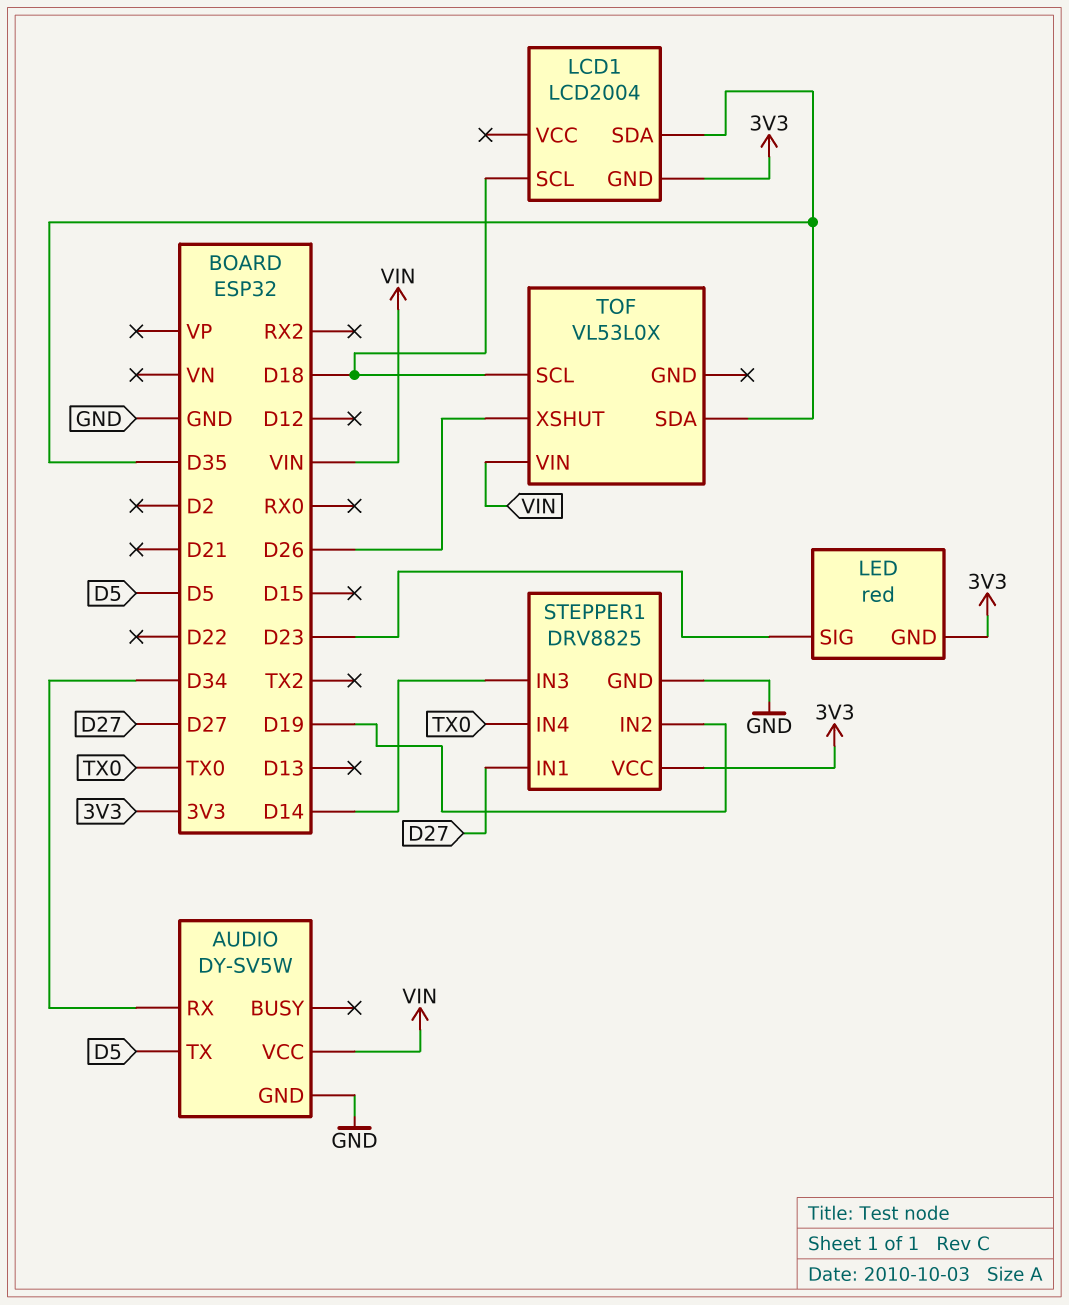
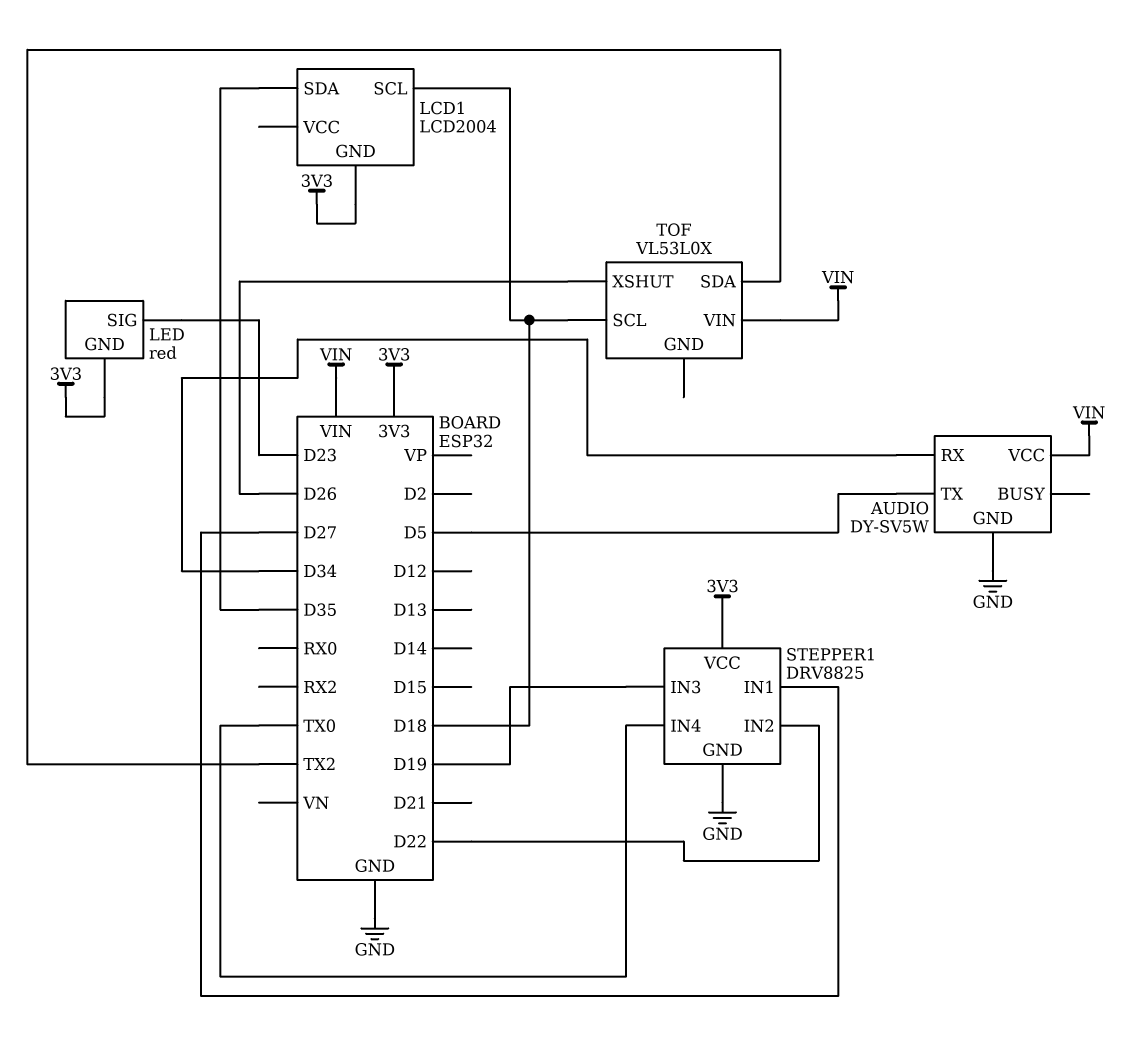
STEPPER1 pin IN2: D19 -> D22
STEPPER1 pin IN3: D14 -> D19
TOF pin SDA: D35 -> TX2

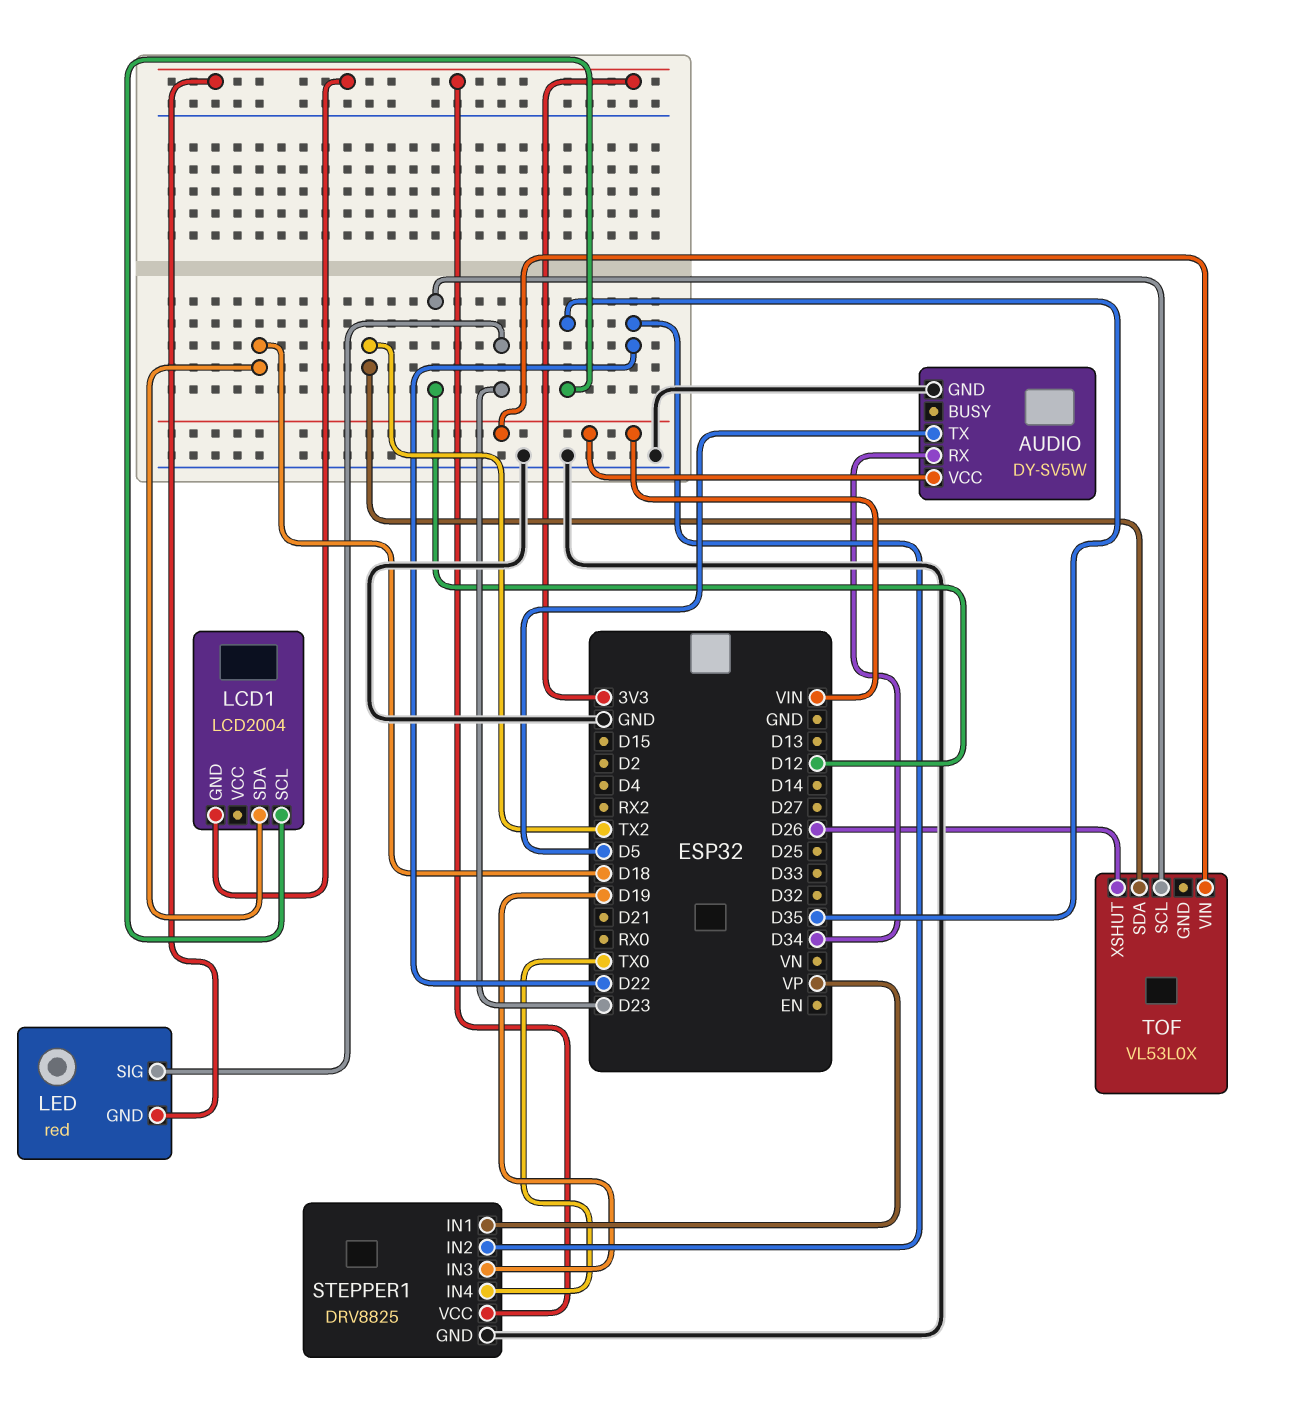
LCD1 pin SCL: D18 -> D35
LCD1 pin SDA: D35 -> D18
STEPPER1 pin IN1: D27 -> VP
TOF pin SCL: D18 -> D12

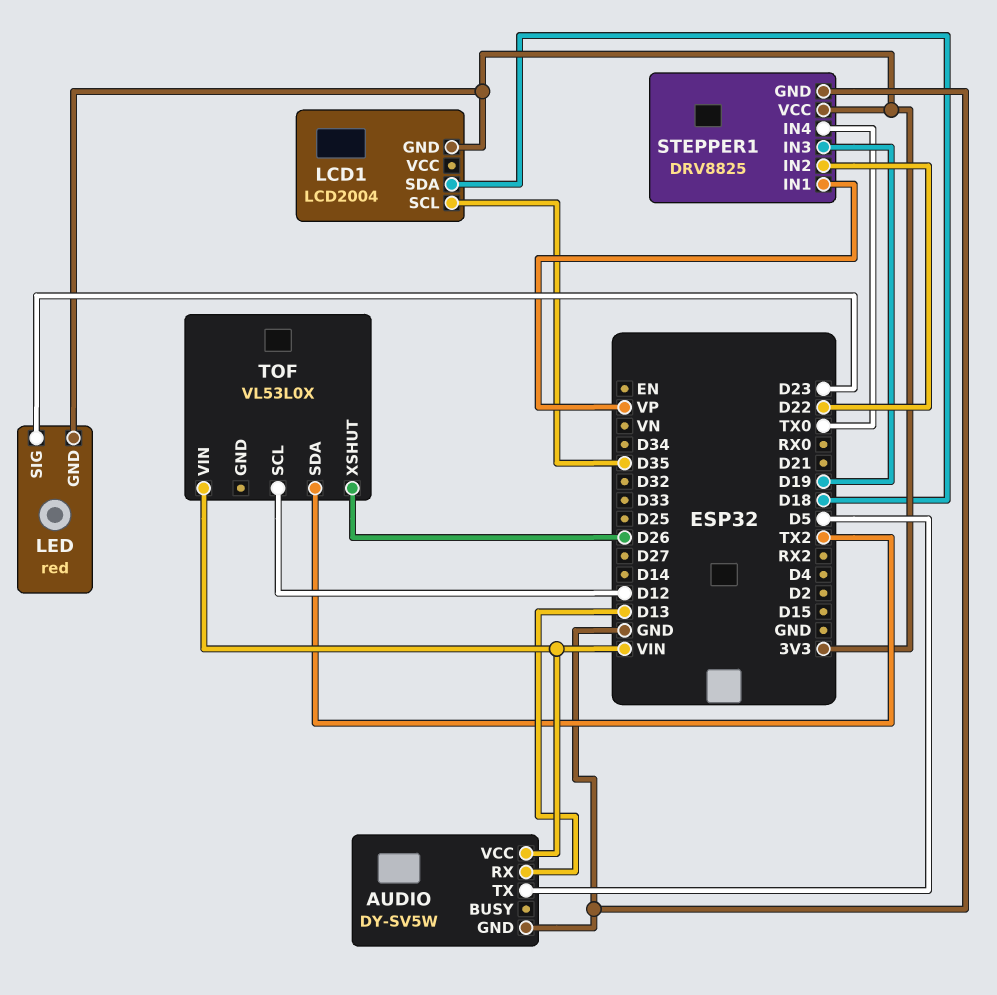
AUDIO pin RX: D34 -> D13

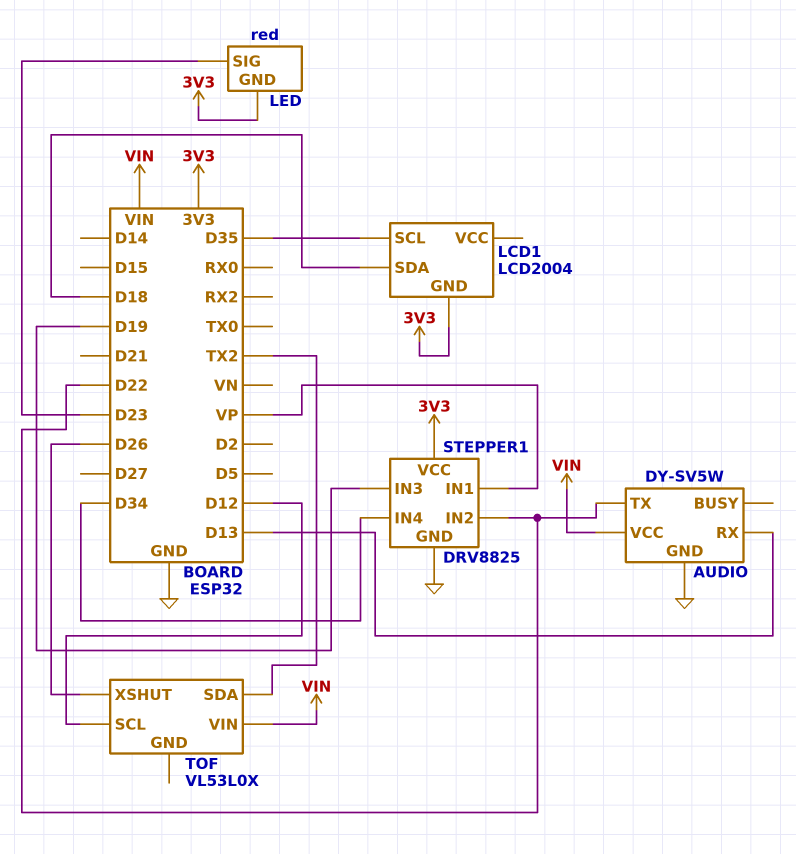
AUDIO pin TX: D5 -> D22
STEPPER1 pin IN4: TX0 -> D34

